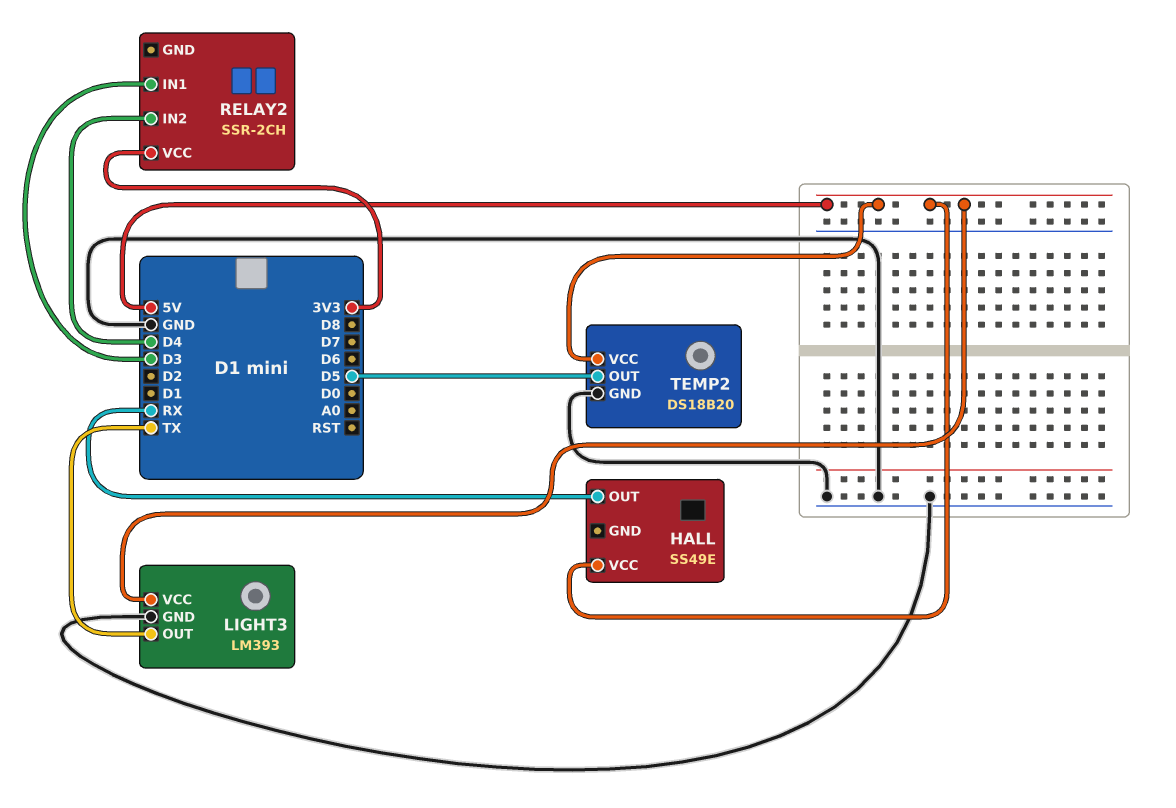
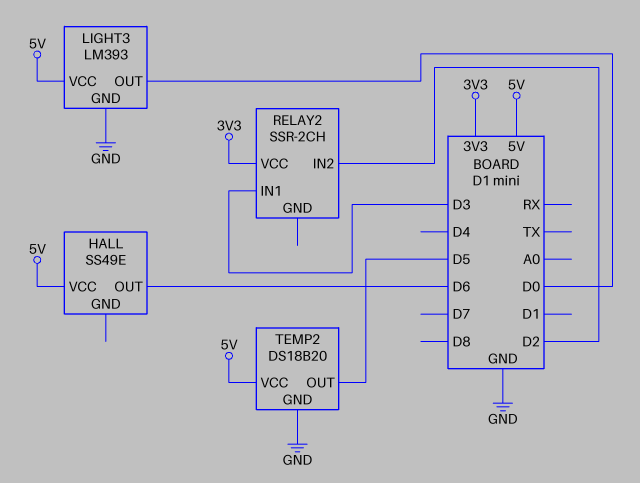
HALL pin OUT: RX -> D6
LIGHT3 pin OUT: TX -> D0
RELAY2 pin IN2: D4 -> D2

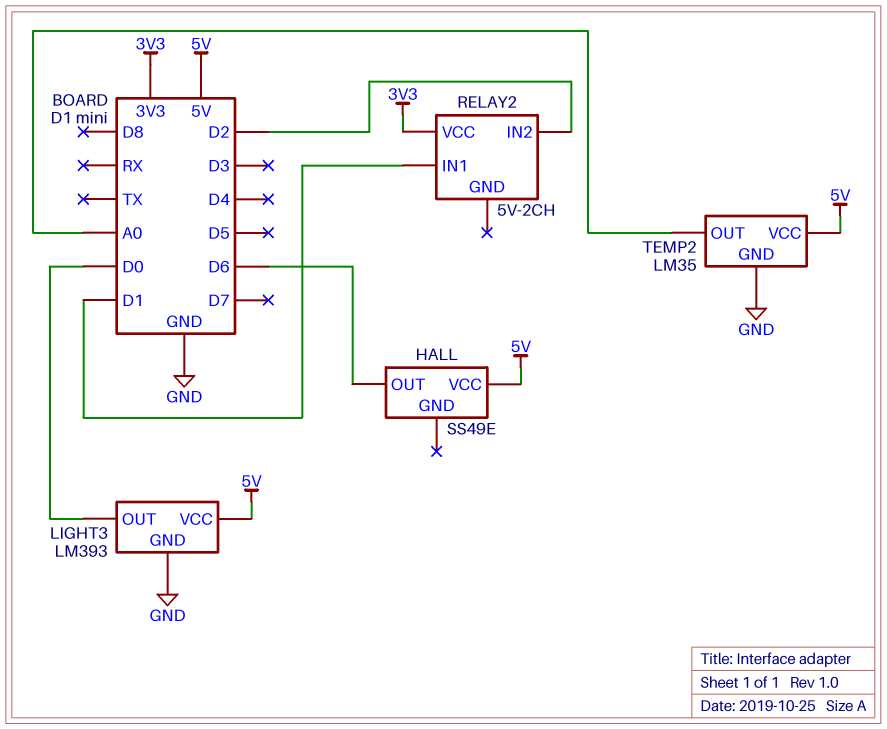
RELAY2: SSR-2CH -> 5V-2CH
RELAY2 pin IN1: D3 -> D1
TEMP2: DS18B20 -> LM35
TEMP2 pin OUT: D5 -> A0

